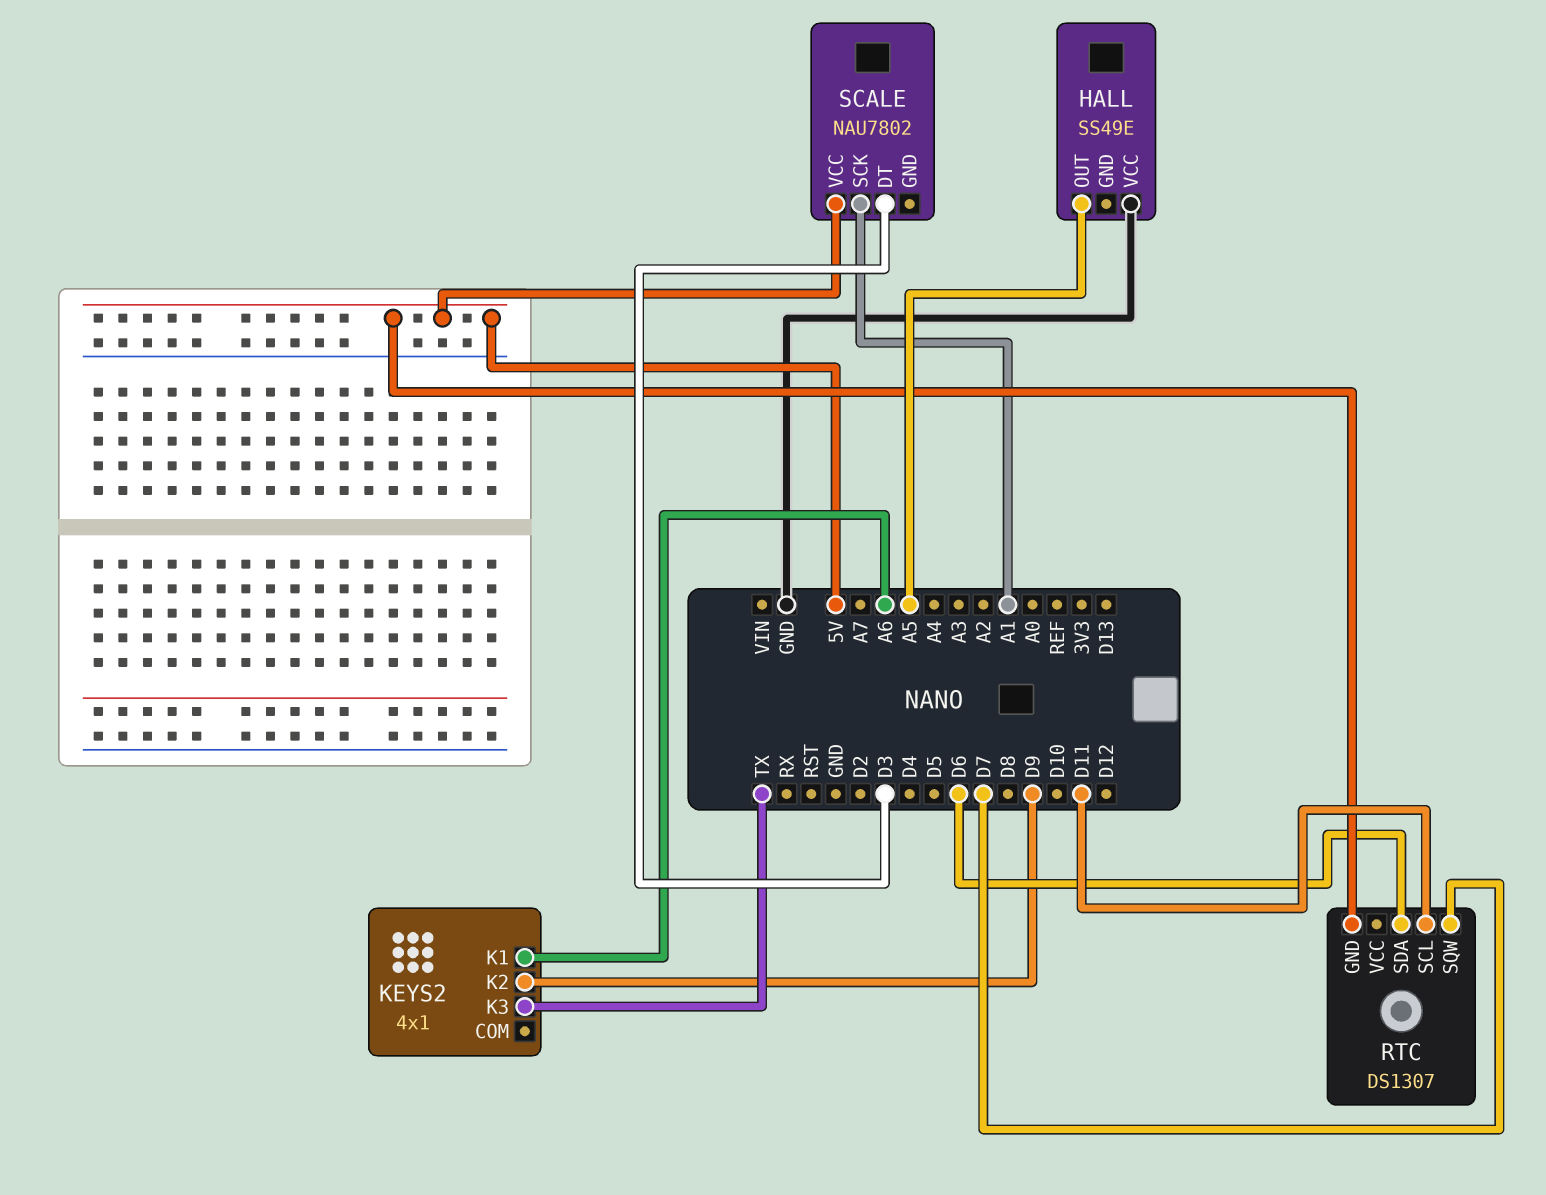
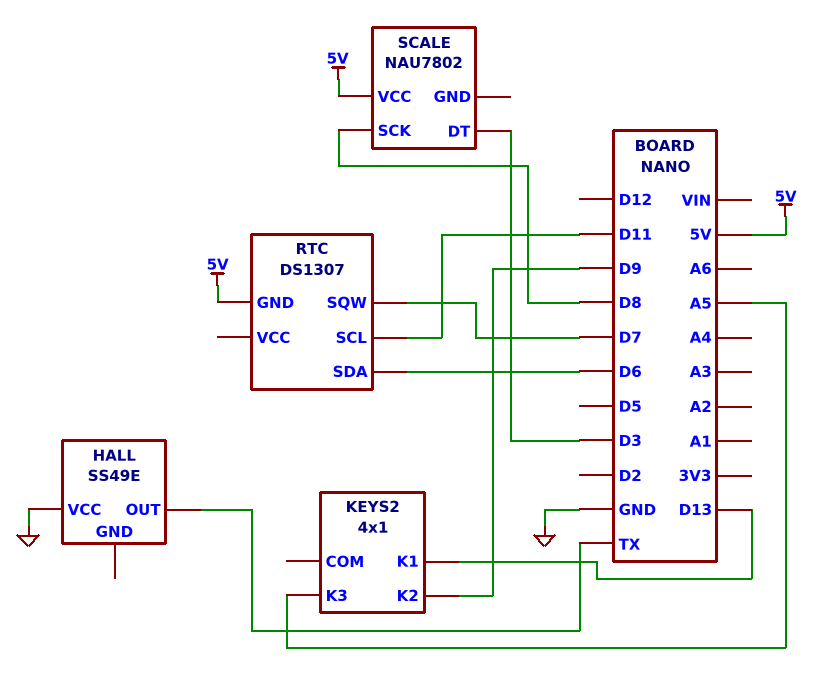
HALL pin OUT: A5 -> TX
KEYS2 pin K1: A6 -> D13
KEYS2 pin K3: TX -> A5
SCALE pin SCK: A1 -> D8

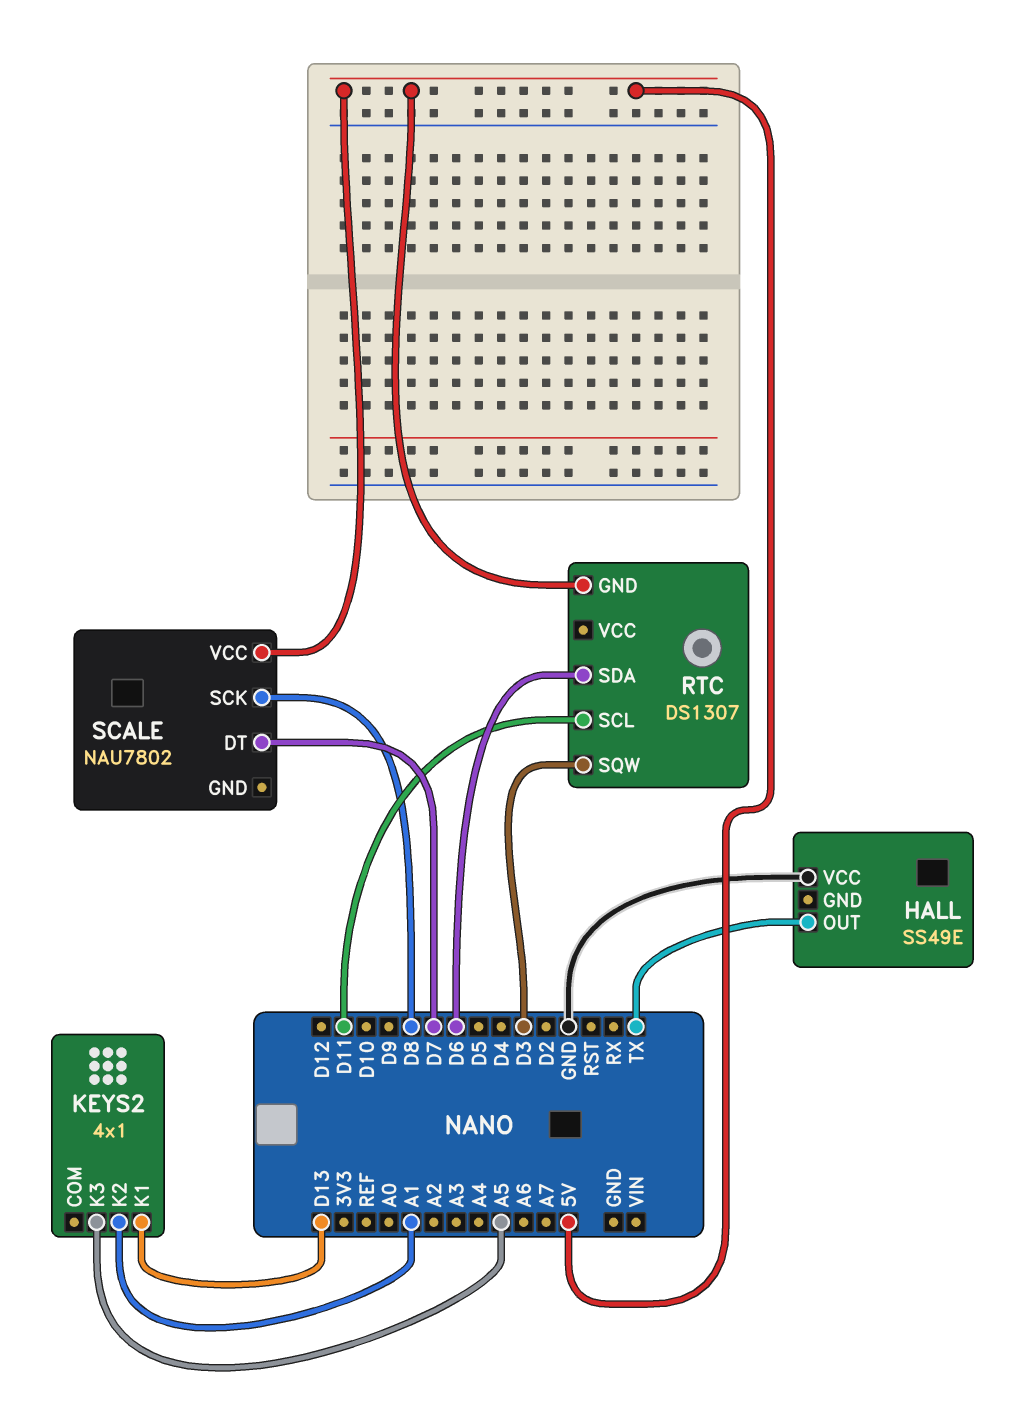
KEYS2 pin K2: D9 -> A1
RTC pin SQW: D7 -> D3
SCALE pin DT: D3 -> D7

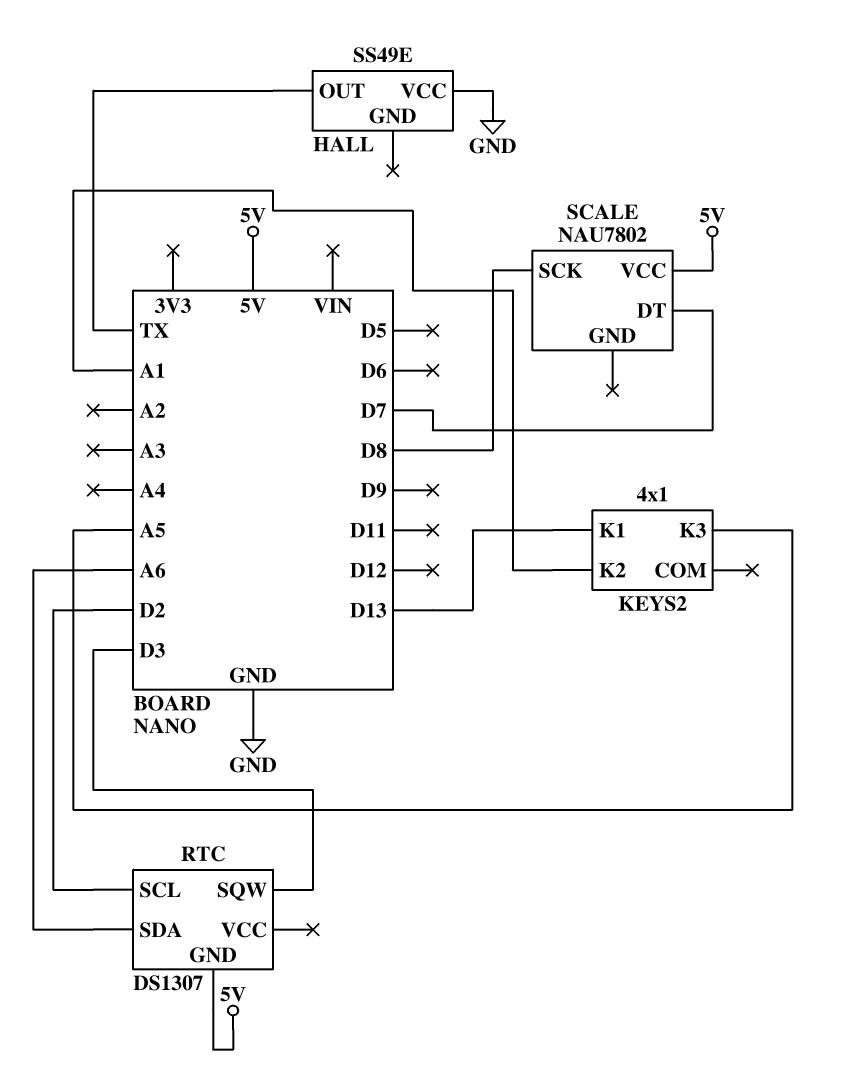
RTC pin SCL: D11 -> D2
RTC pin SDA: D6 -> A6

